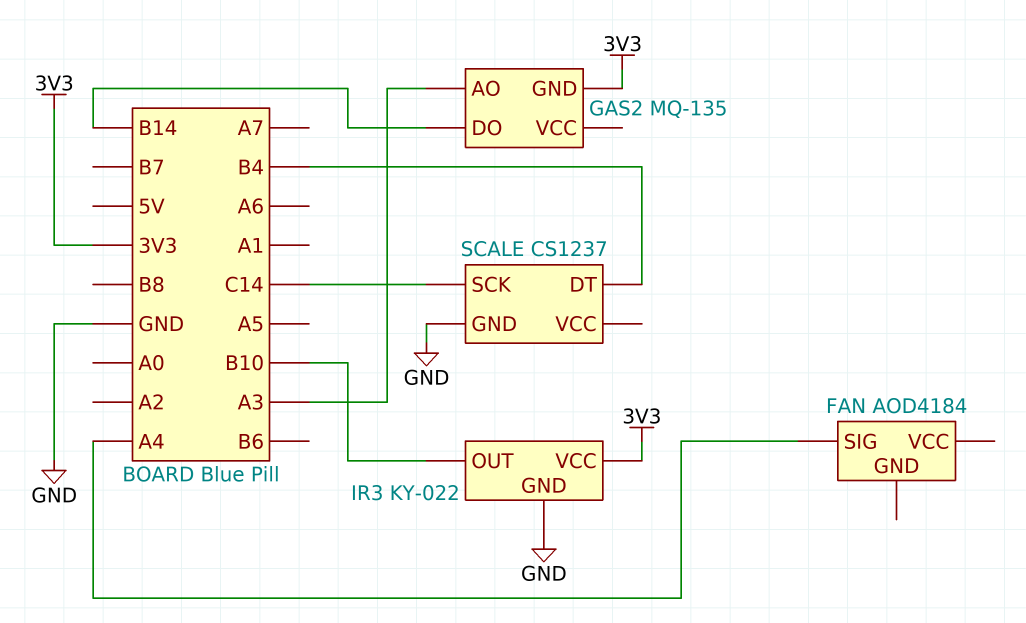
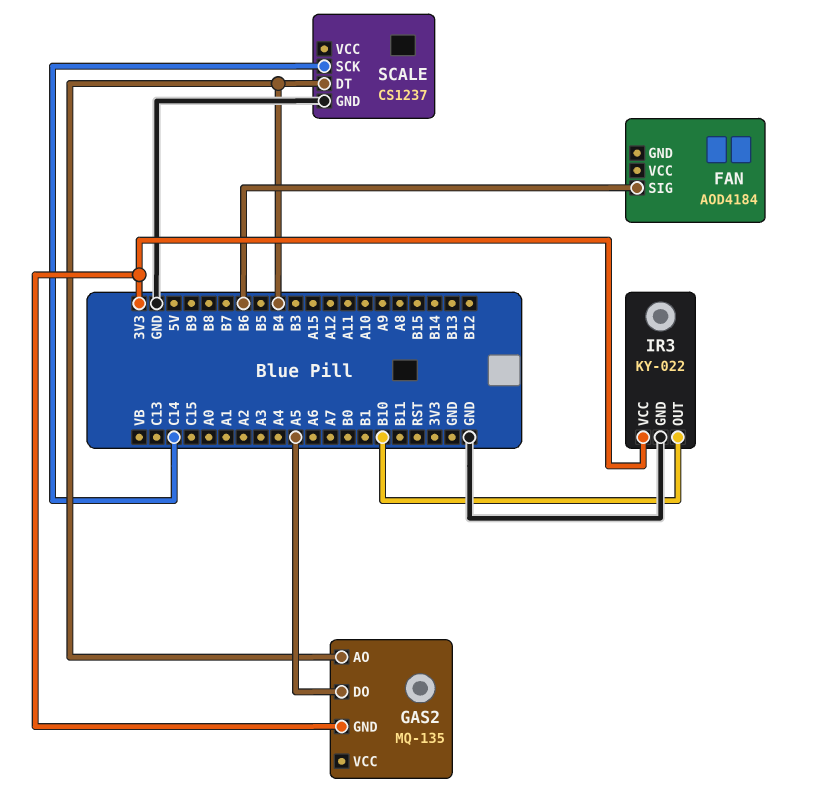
FAN pin SIG: A4 -> B6
GAS2 pin AO: A3 -> B4
GAS2 pin DO: B14 -> A5

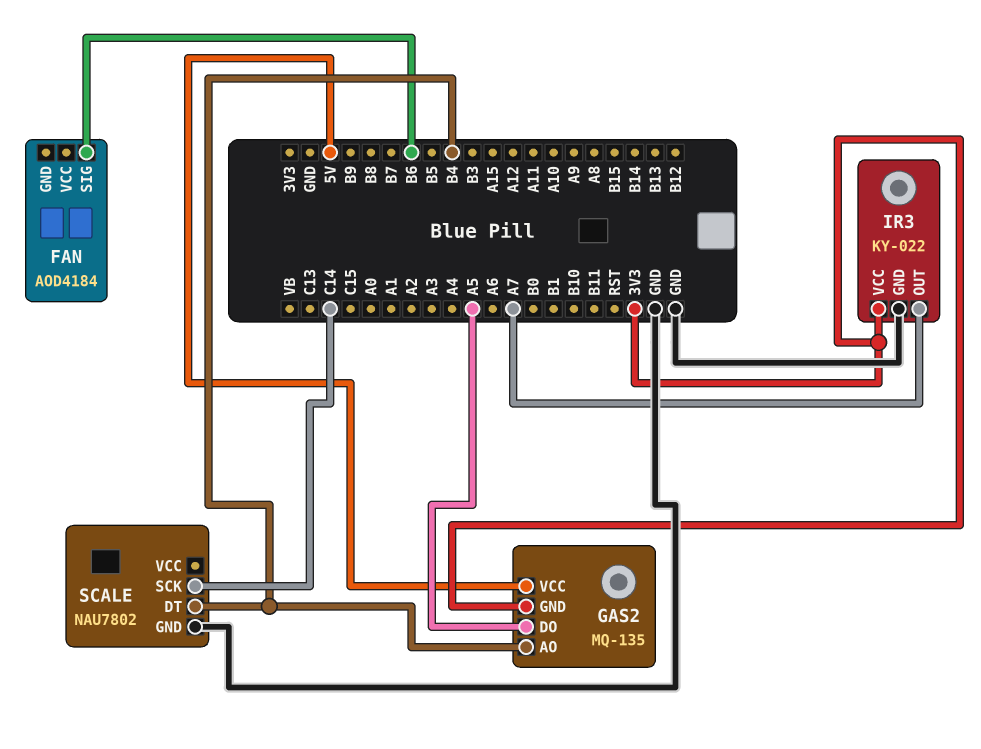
GAS2 pin VCC: none -> 5V
IR3 pin OUT: B10 -> A7
SCALE: CS1237 -> NAU7802

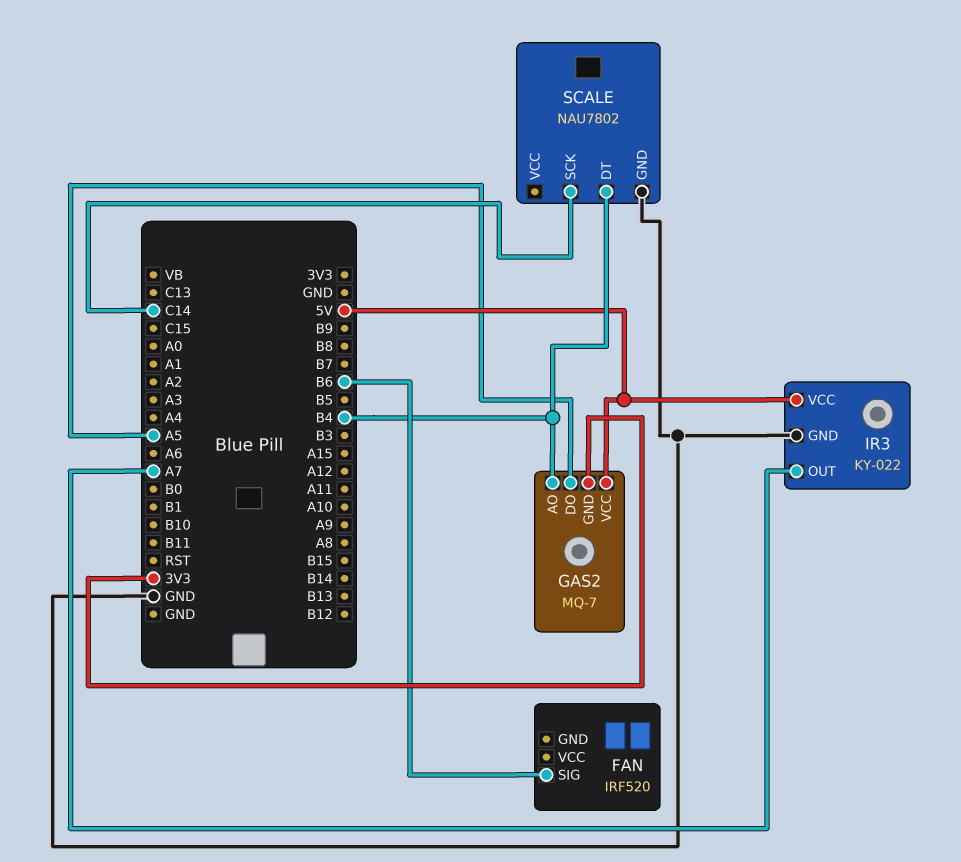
FAN: AOD4184 -> IRF520
GAS2: MQ-135 -> MQ-7
IR3 pin VCC: 3V3 -> 5V

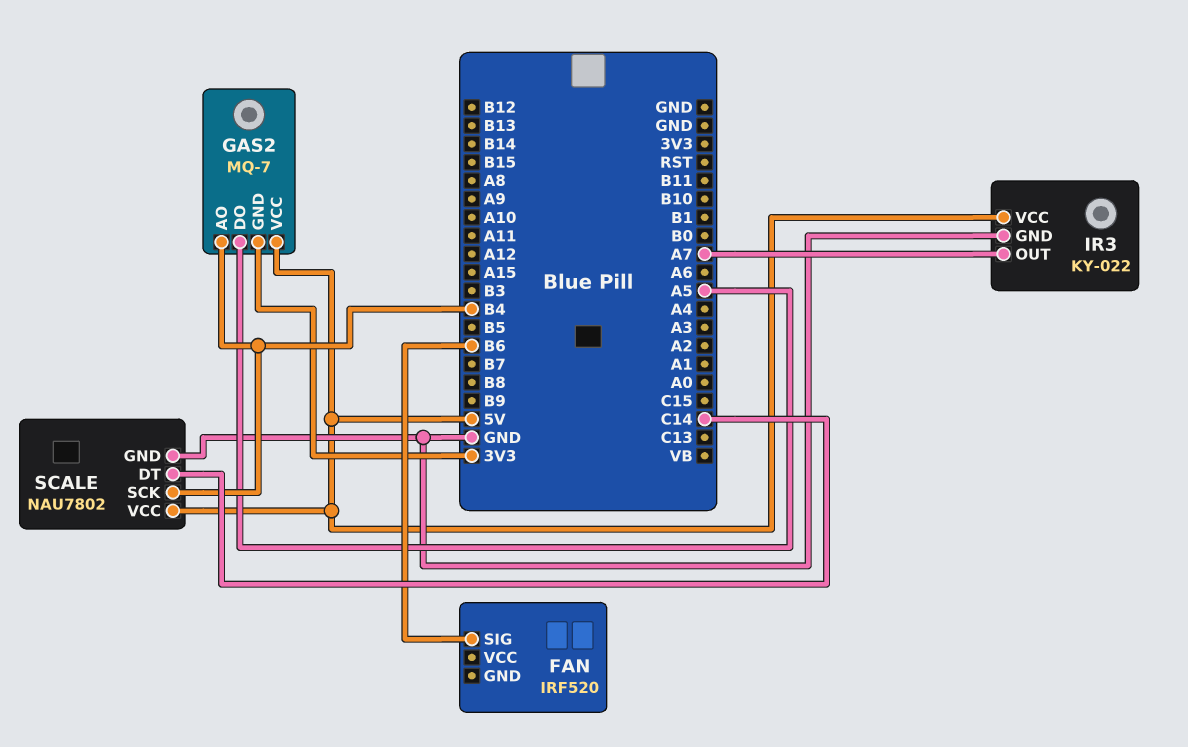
SCALE pin DT: B4 -> C14
SCALE pin SCK: C14 -> B4
SCALE pin VCC: none -> 5V

